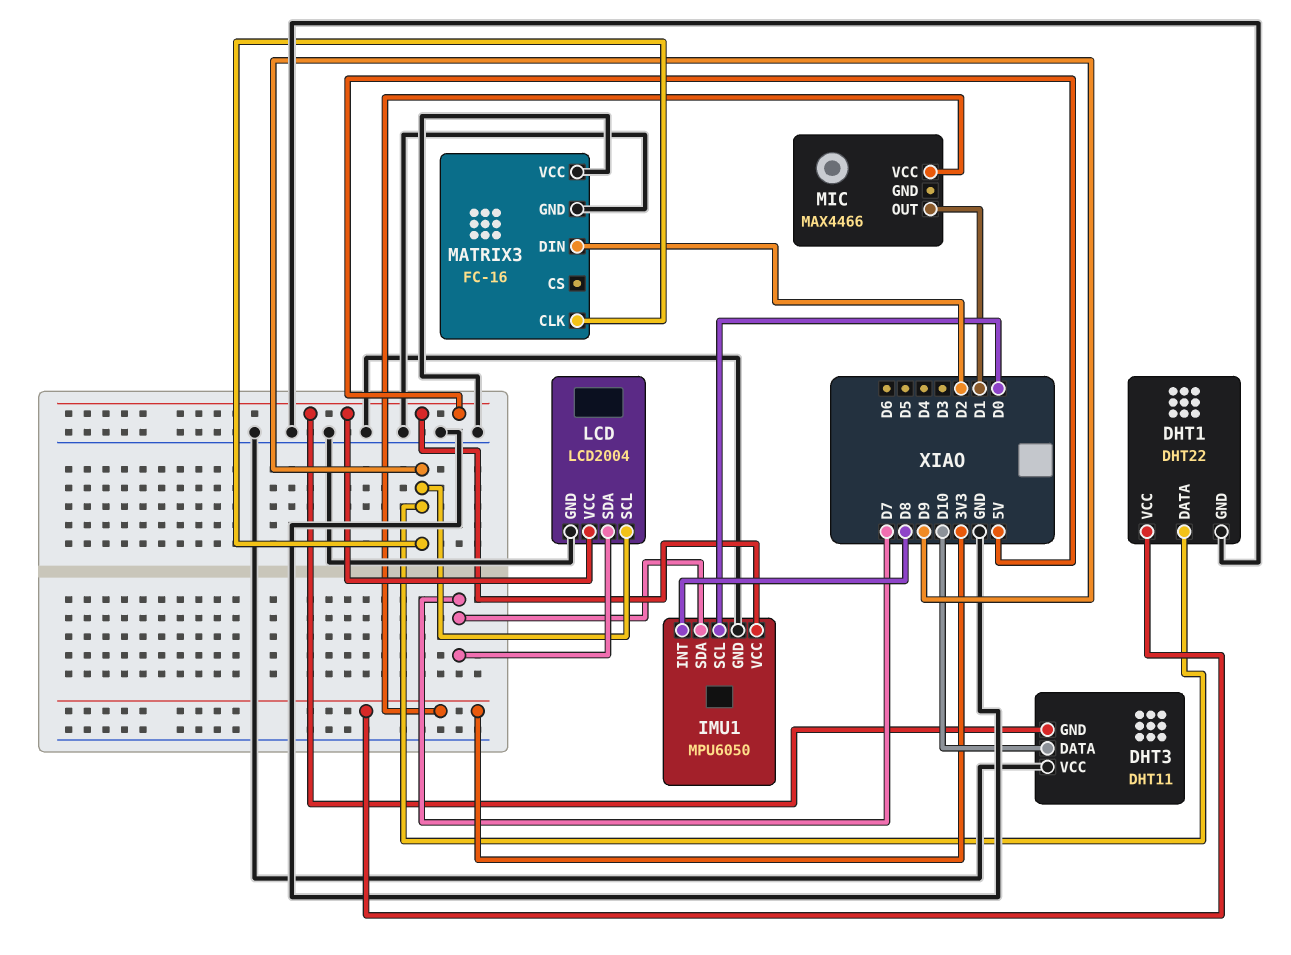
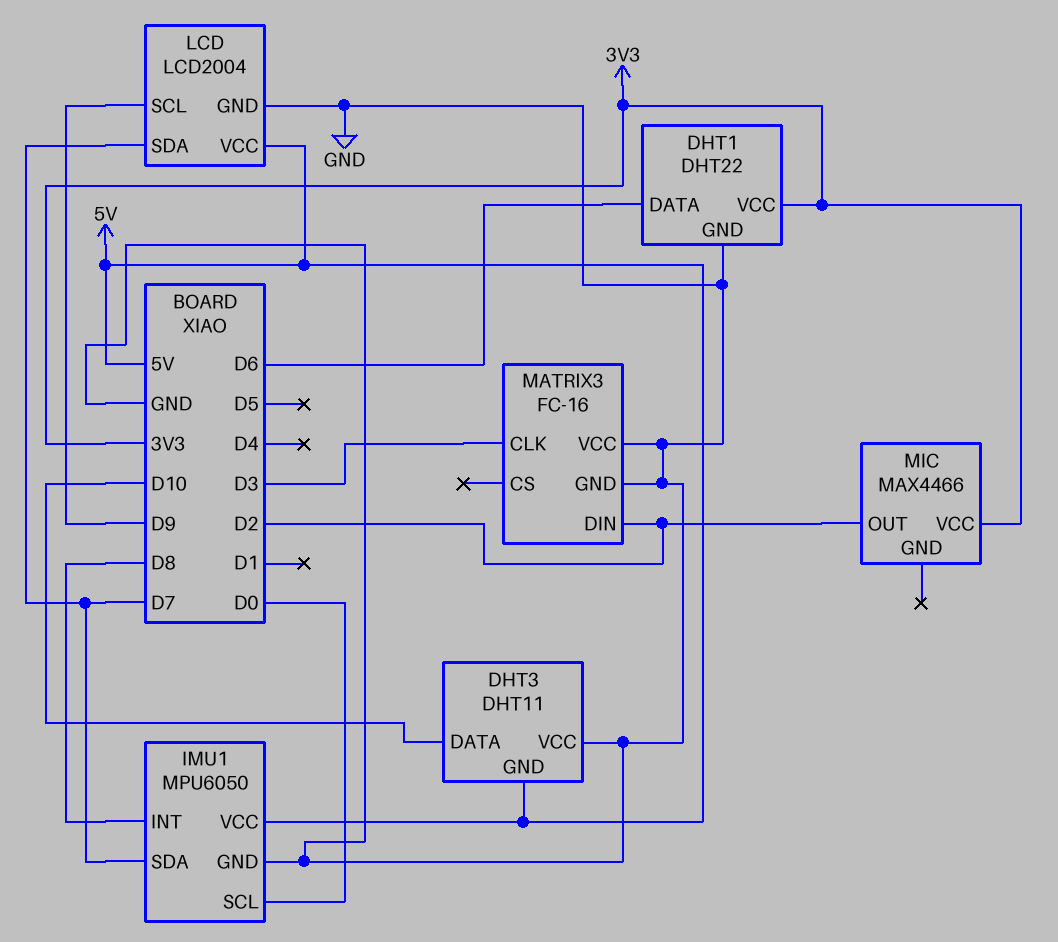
DHT1 pin DATA: D9 -> D6
MATRIX3 pin CLK: D9 -> D3
MIC pin OUT: D1 -> D2

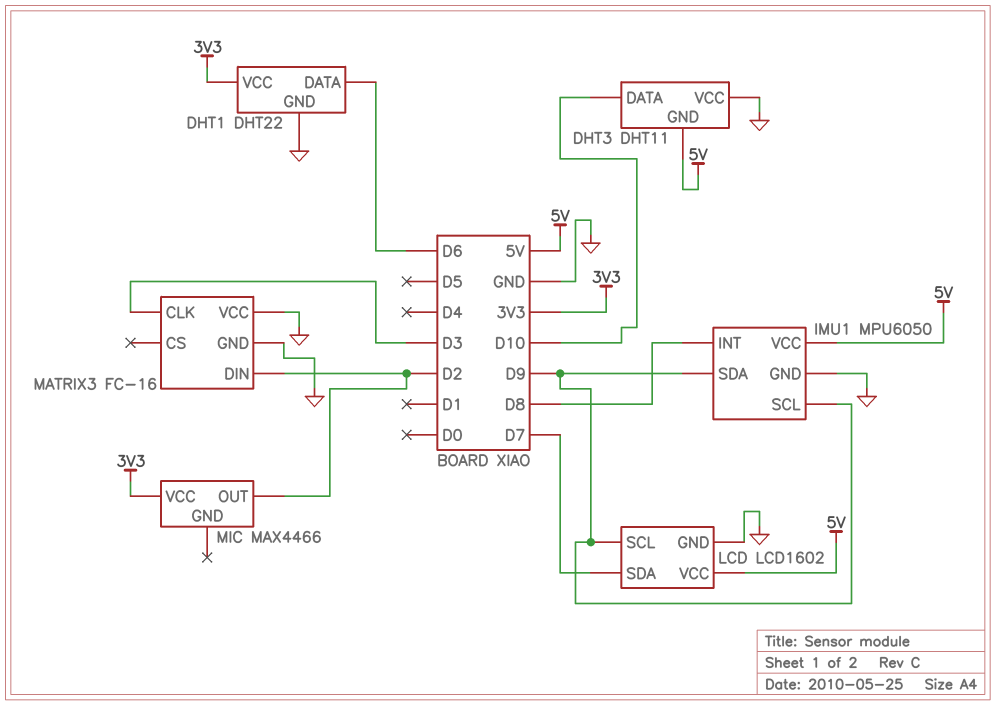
IMU1 pin SCL: D0 -> D9
IMU1 pin SDA: D7 -> D9
LCD: LCD2004 -> LCD1602

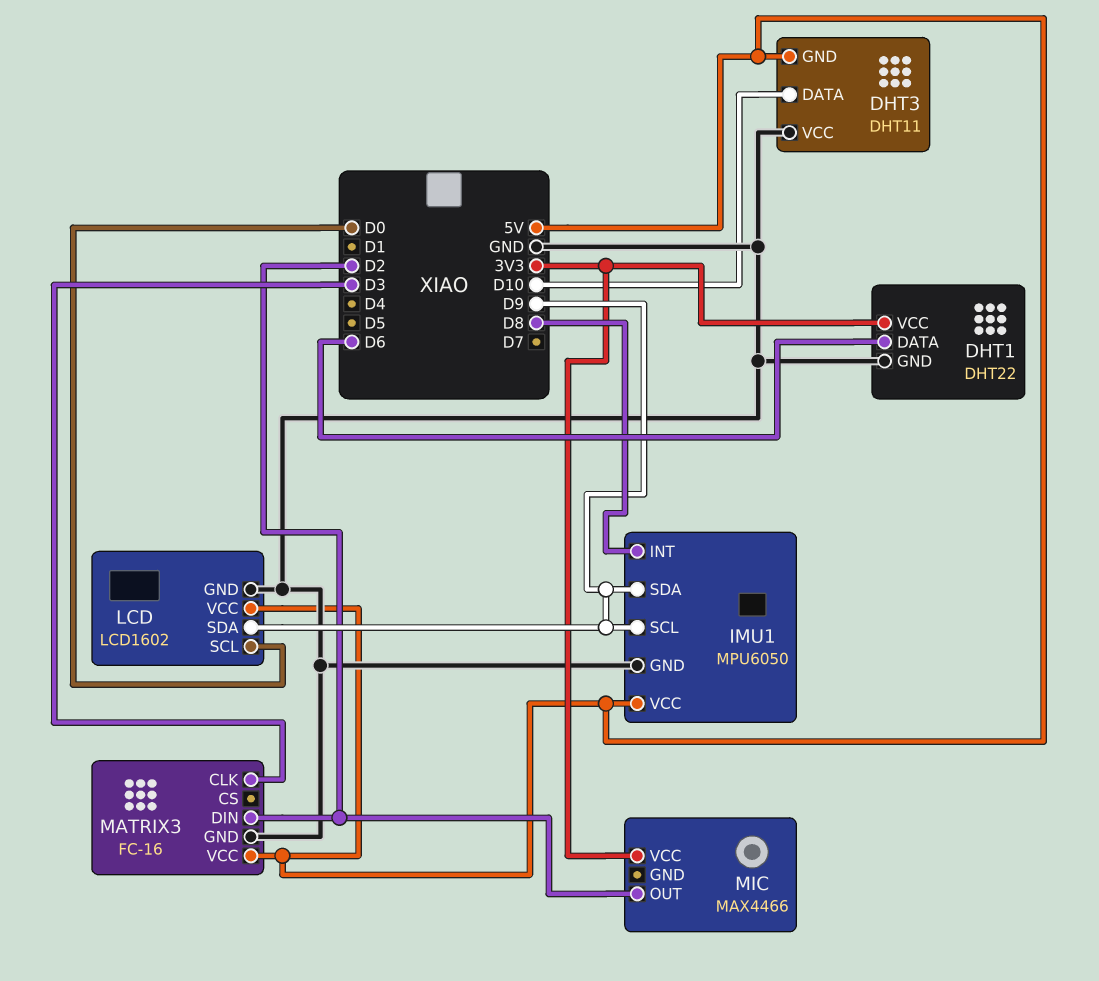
LCD pin SCL: D9 -> D0
LCD pin SDA: D7 -> D9
MATRIX3 pin VCC: GND -> 5V

